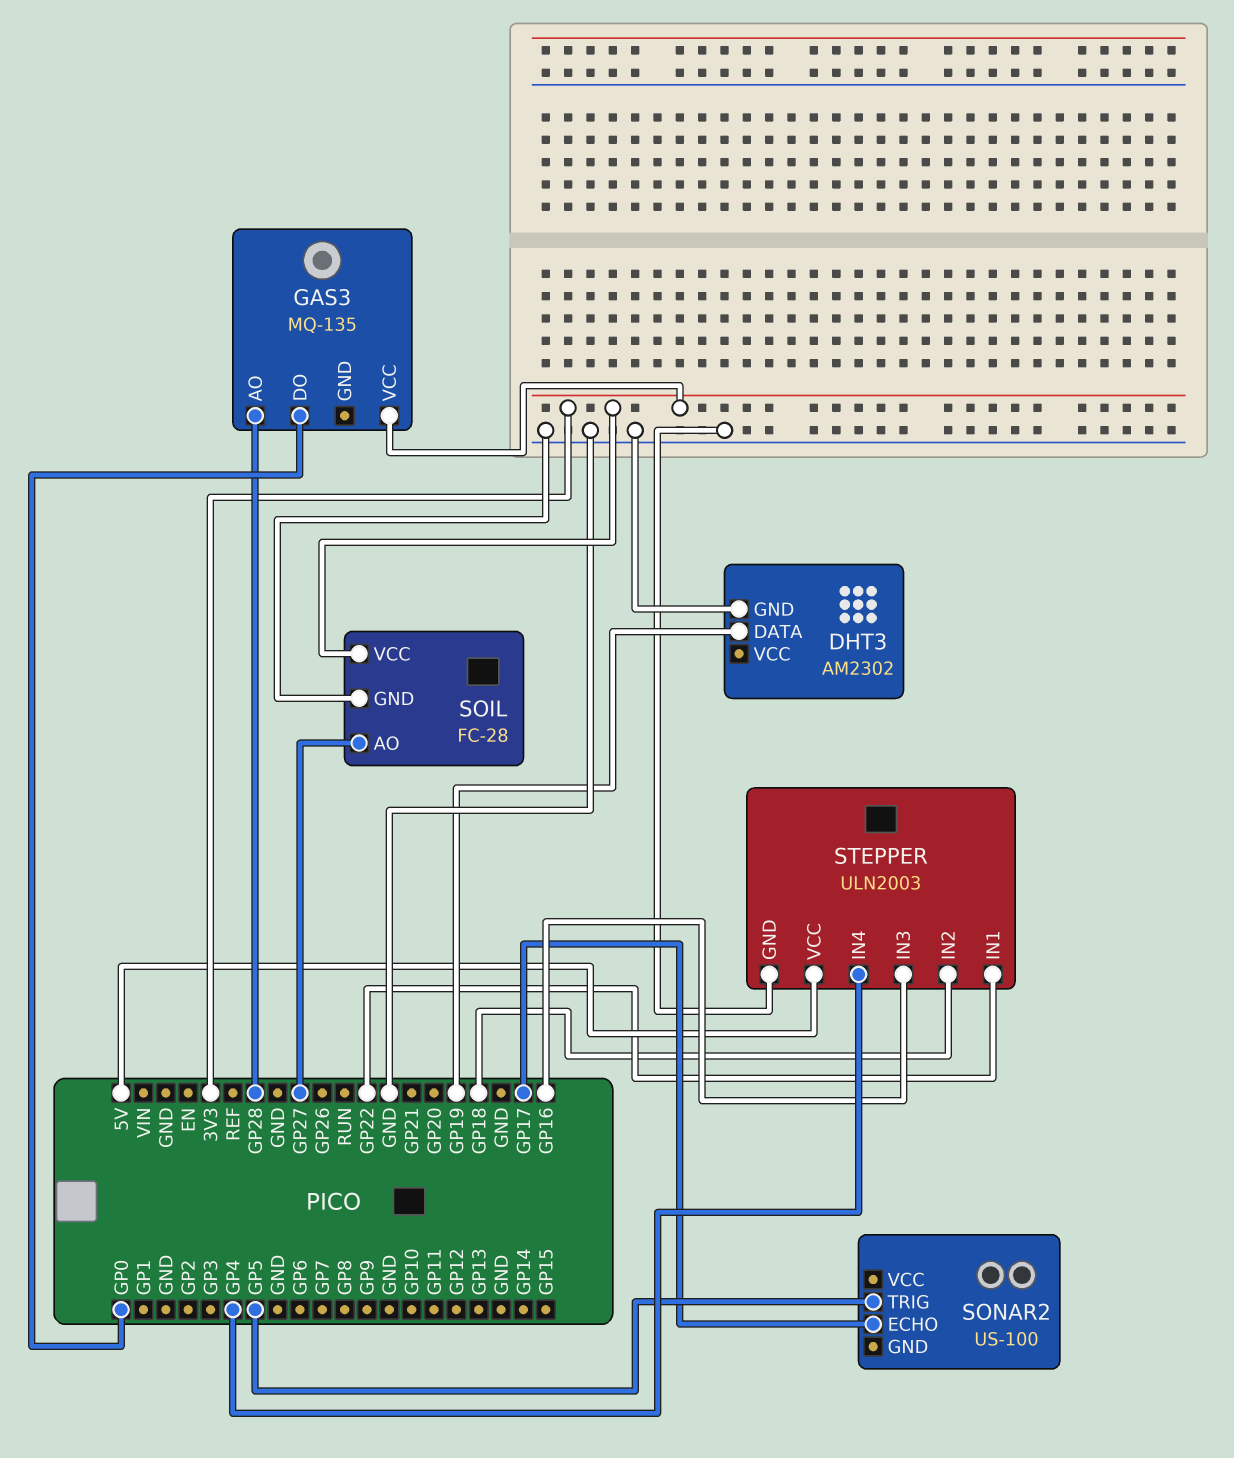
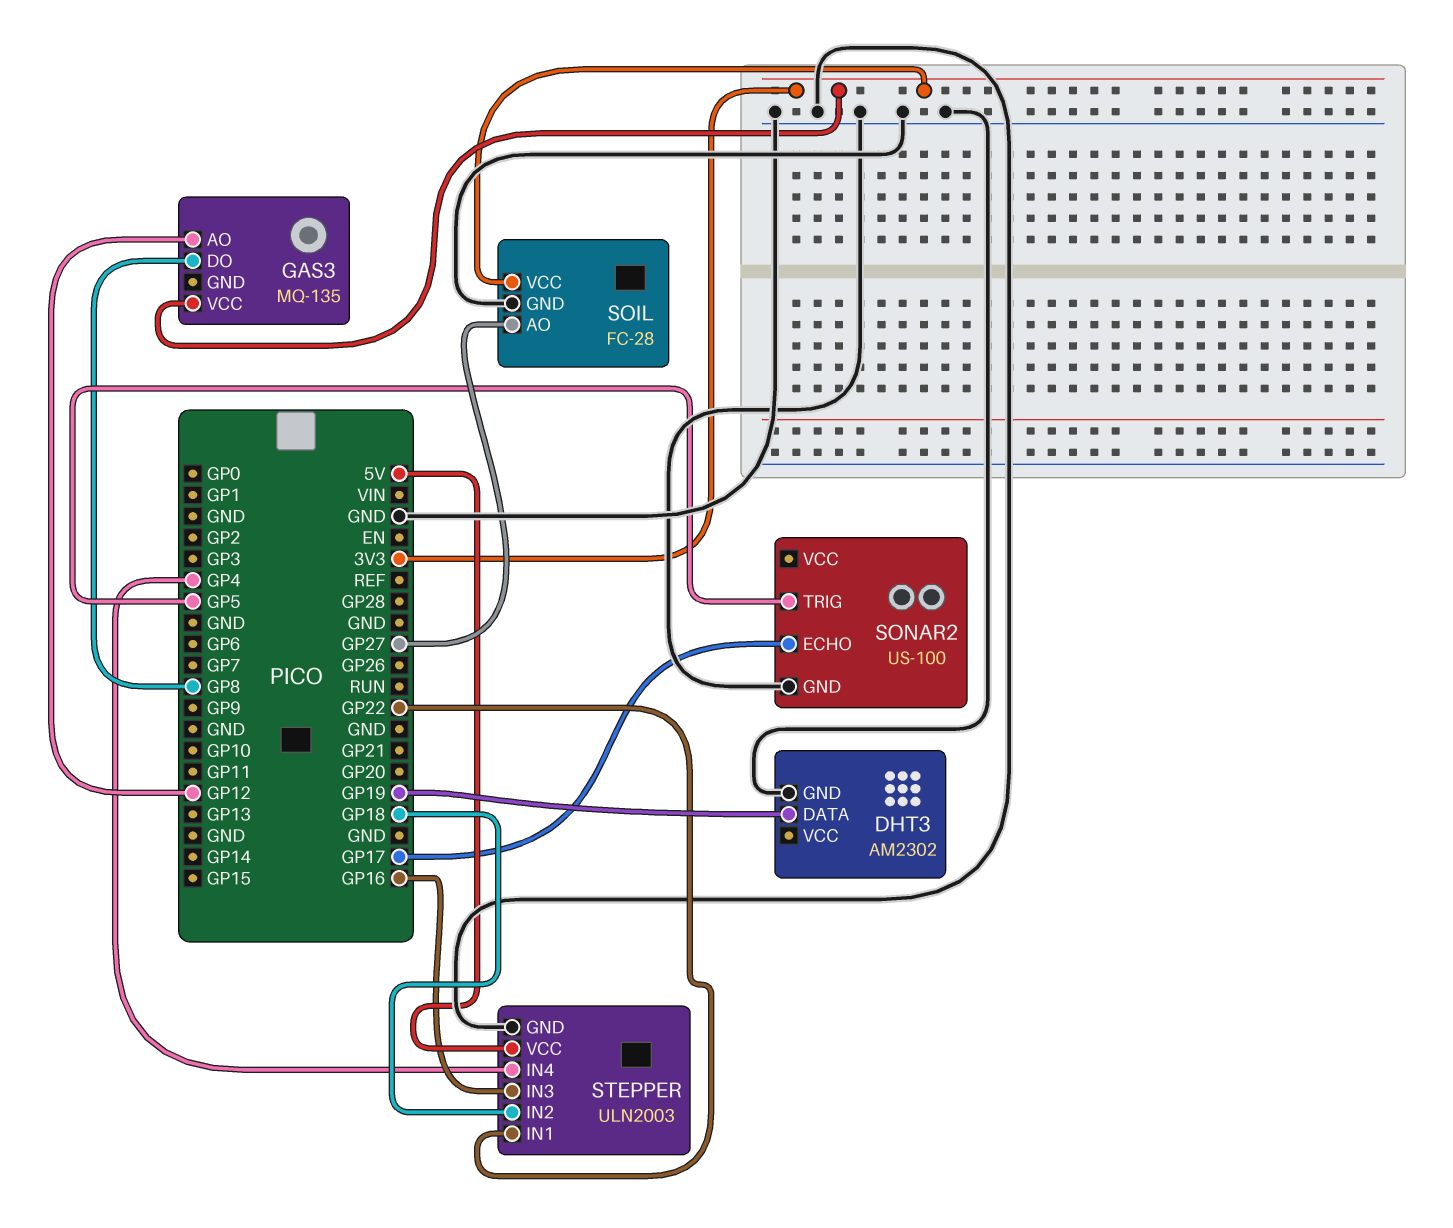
GAS3 pin AO: GP28 -> GP12
GAS3 pin DO: GP0 -> GP8
SONAR2 pin GND: none -> GND

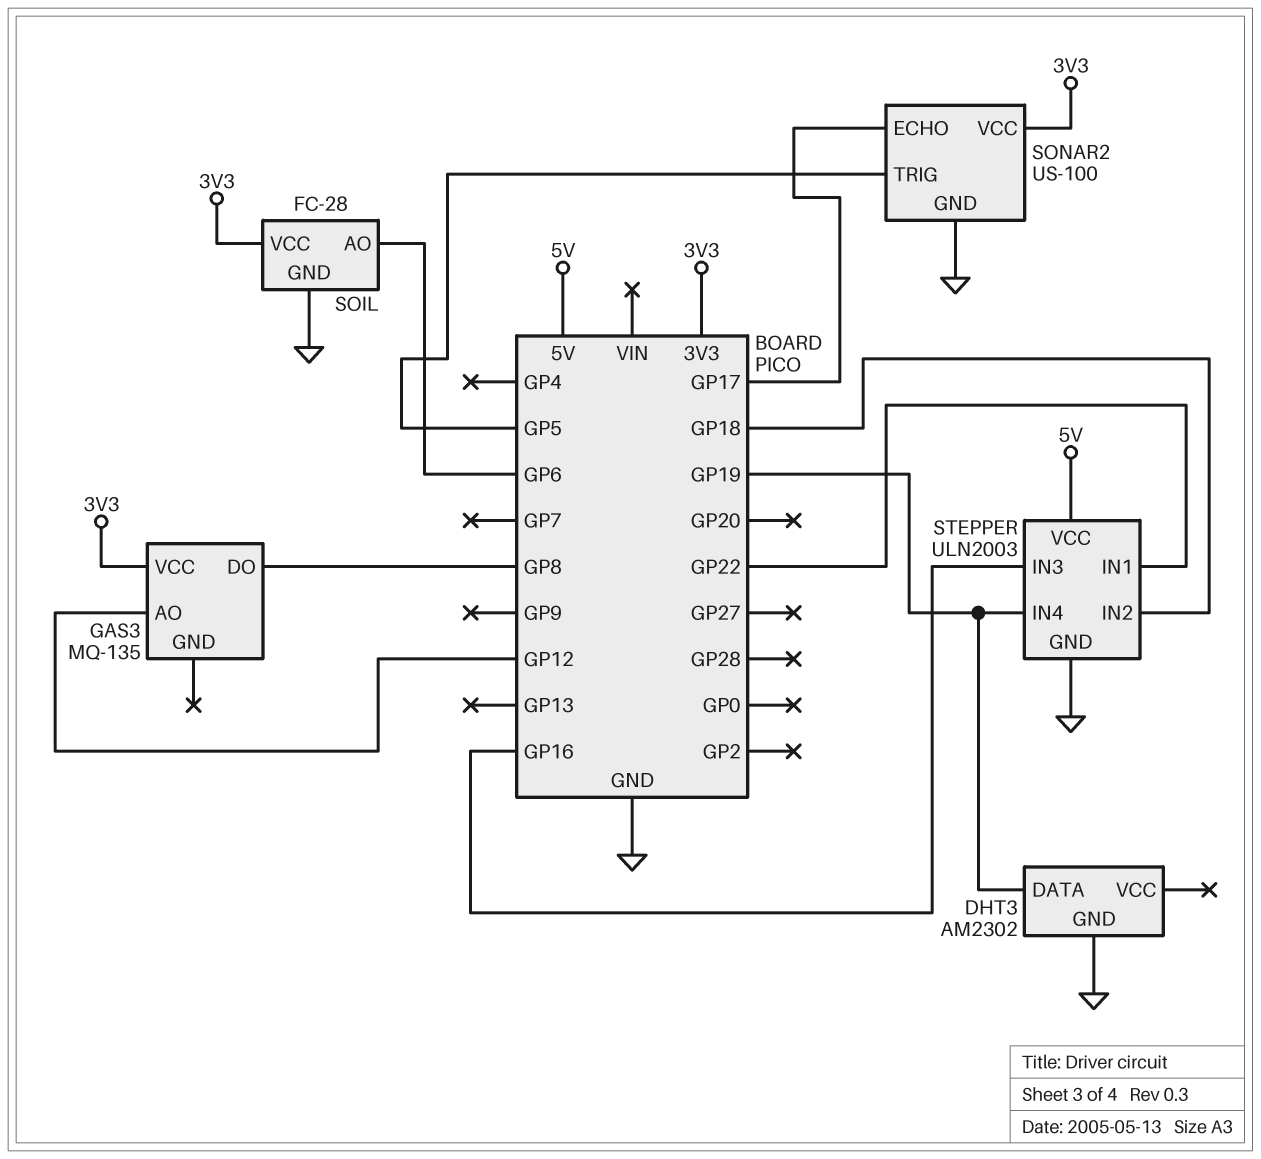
SOIL pin AO: GP27 -> GP6
SONAR2 pin VCC: none -> 3V3
STEPPER pin IN4: GP4 -> GP19

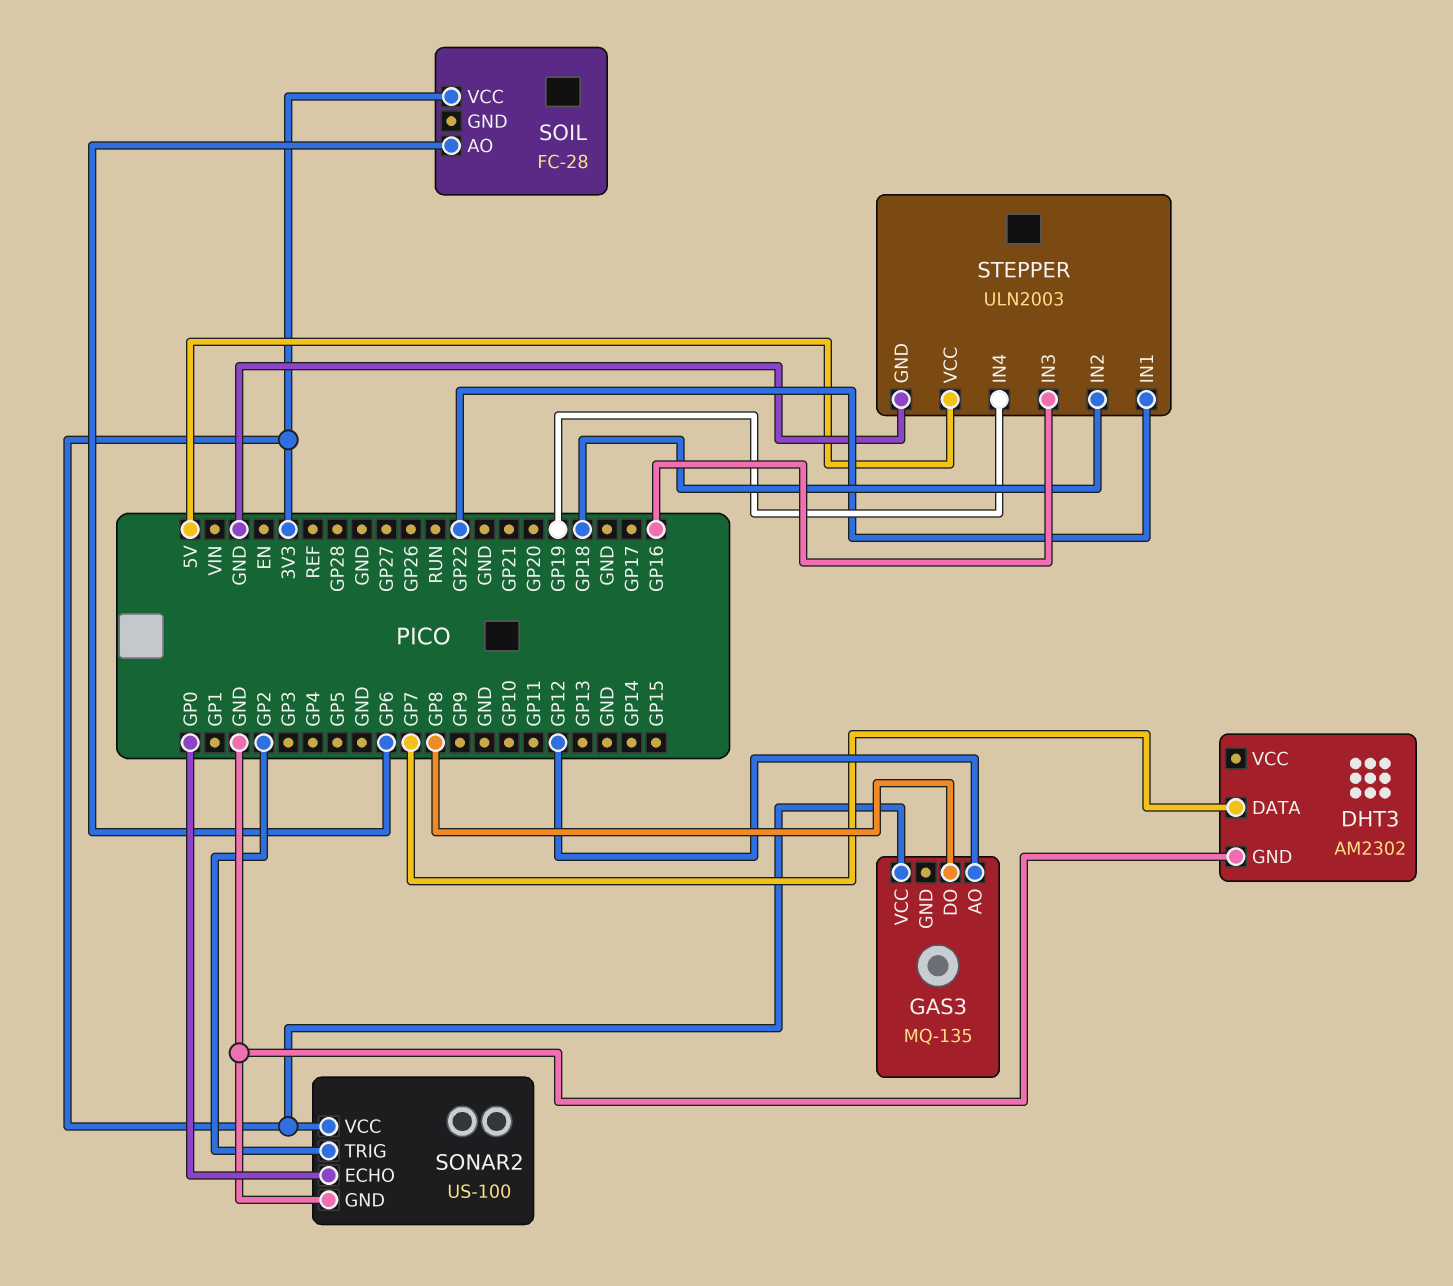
DHT3 pin DATA: GP19 -> GP7
SOIL pin GND: GND -> none
SONAR2 pin ECHO: GP17 -> GP0
SONAR2 pin TRIG: GP5 -> GP2

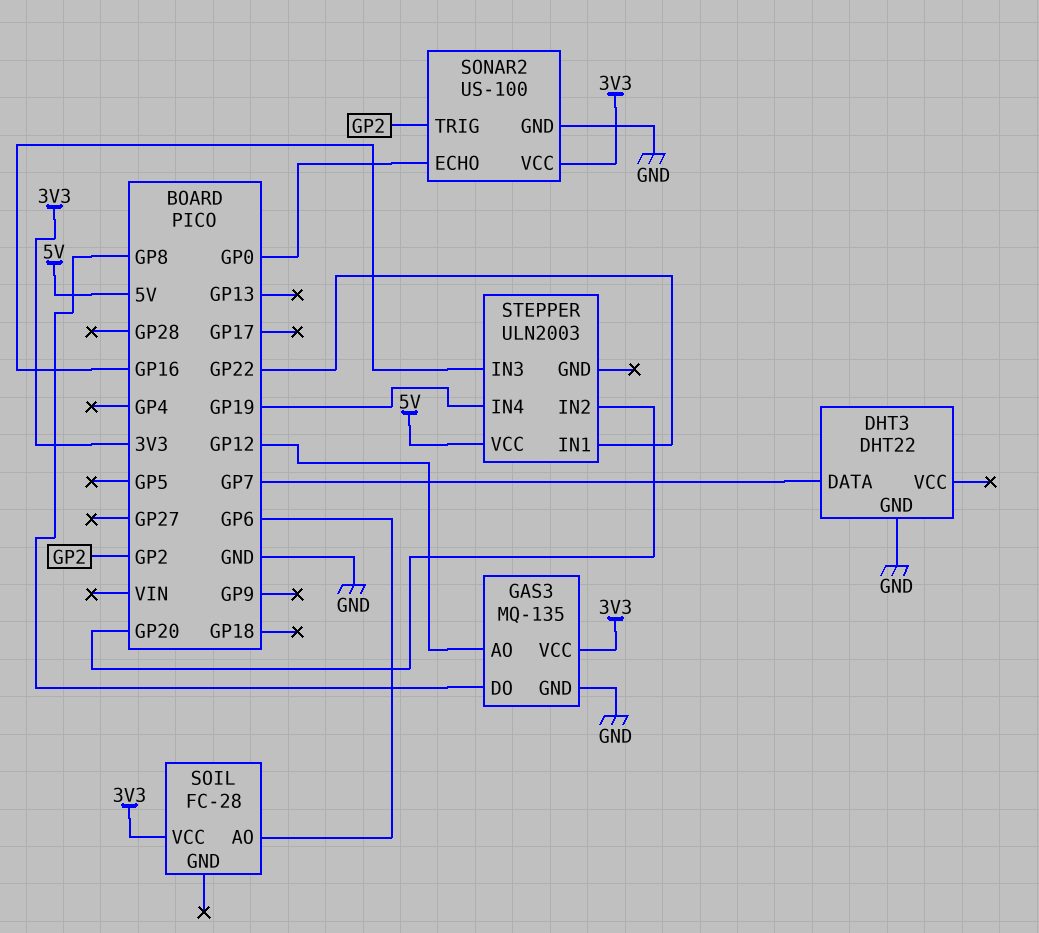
DHT3: AM2302 -> DHT22
GAS3 pin GND: none -> GND
STEPPER pin GND: GND -> none
STEPPER pin IN2: GP18 -> GP20

